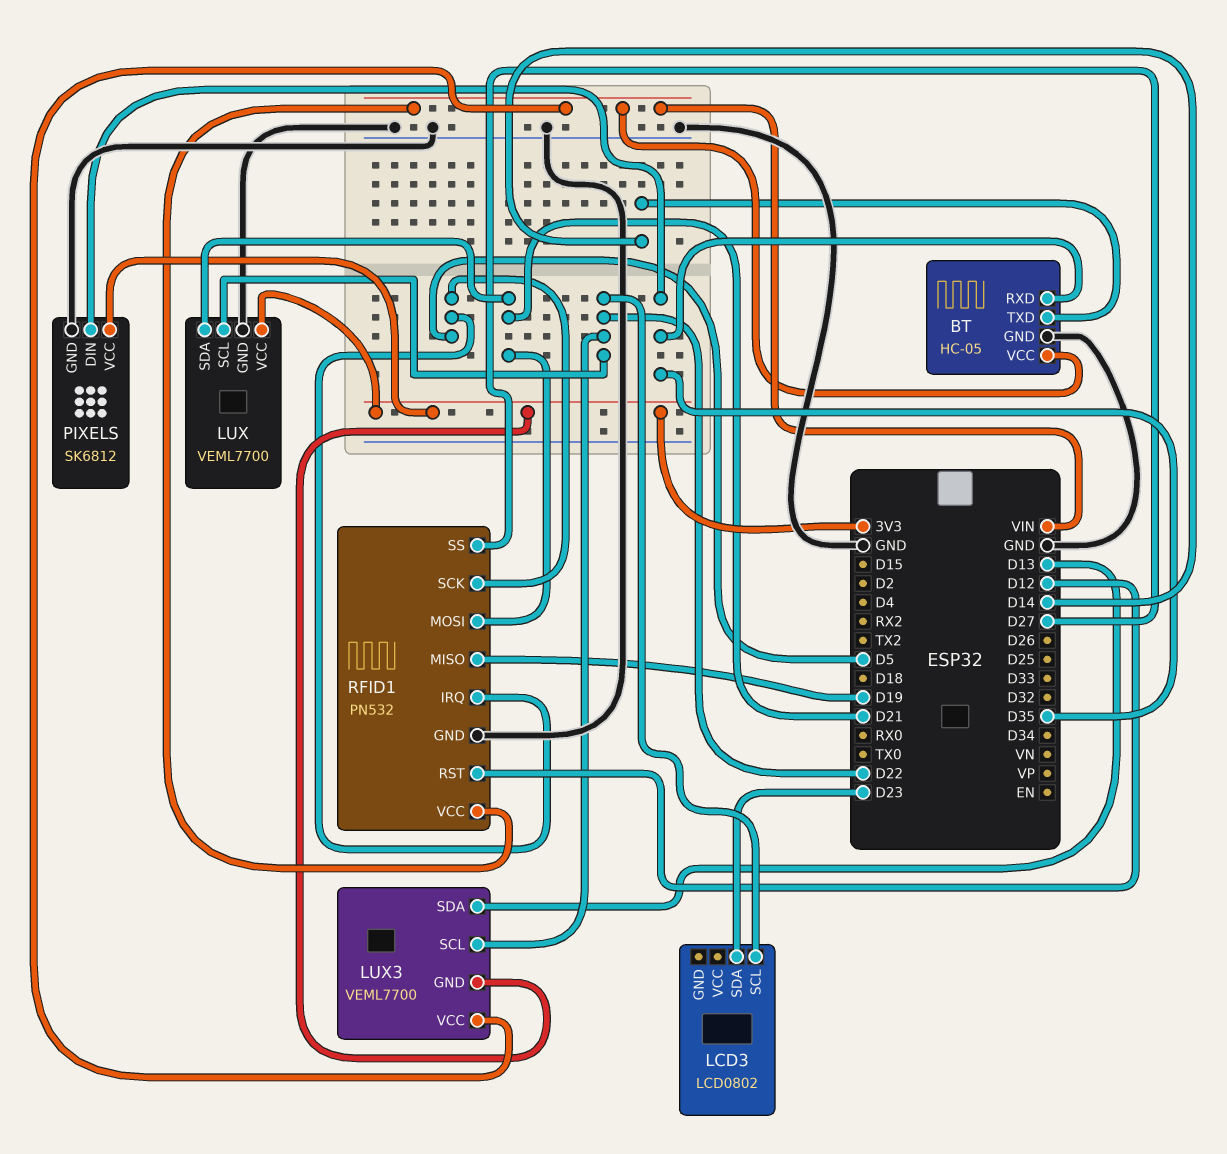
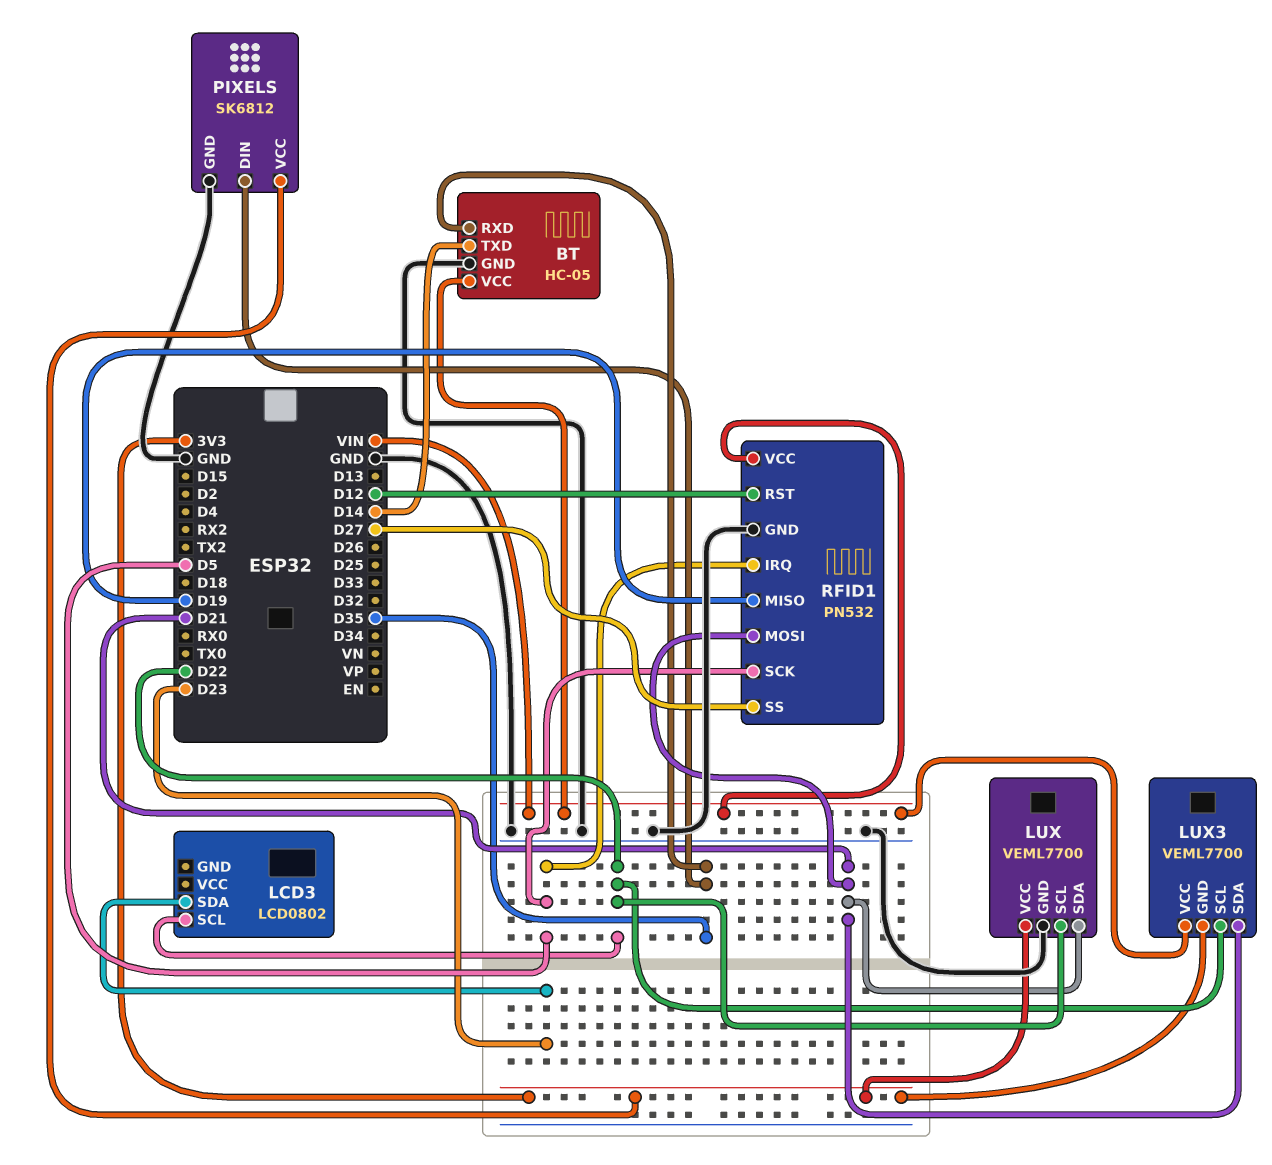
LUX3 pin SDA: D13 -> D21

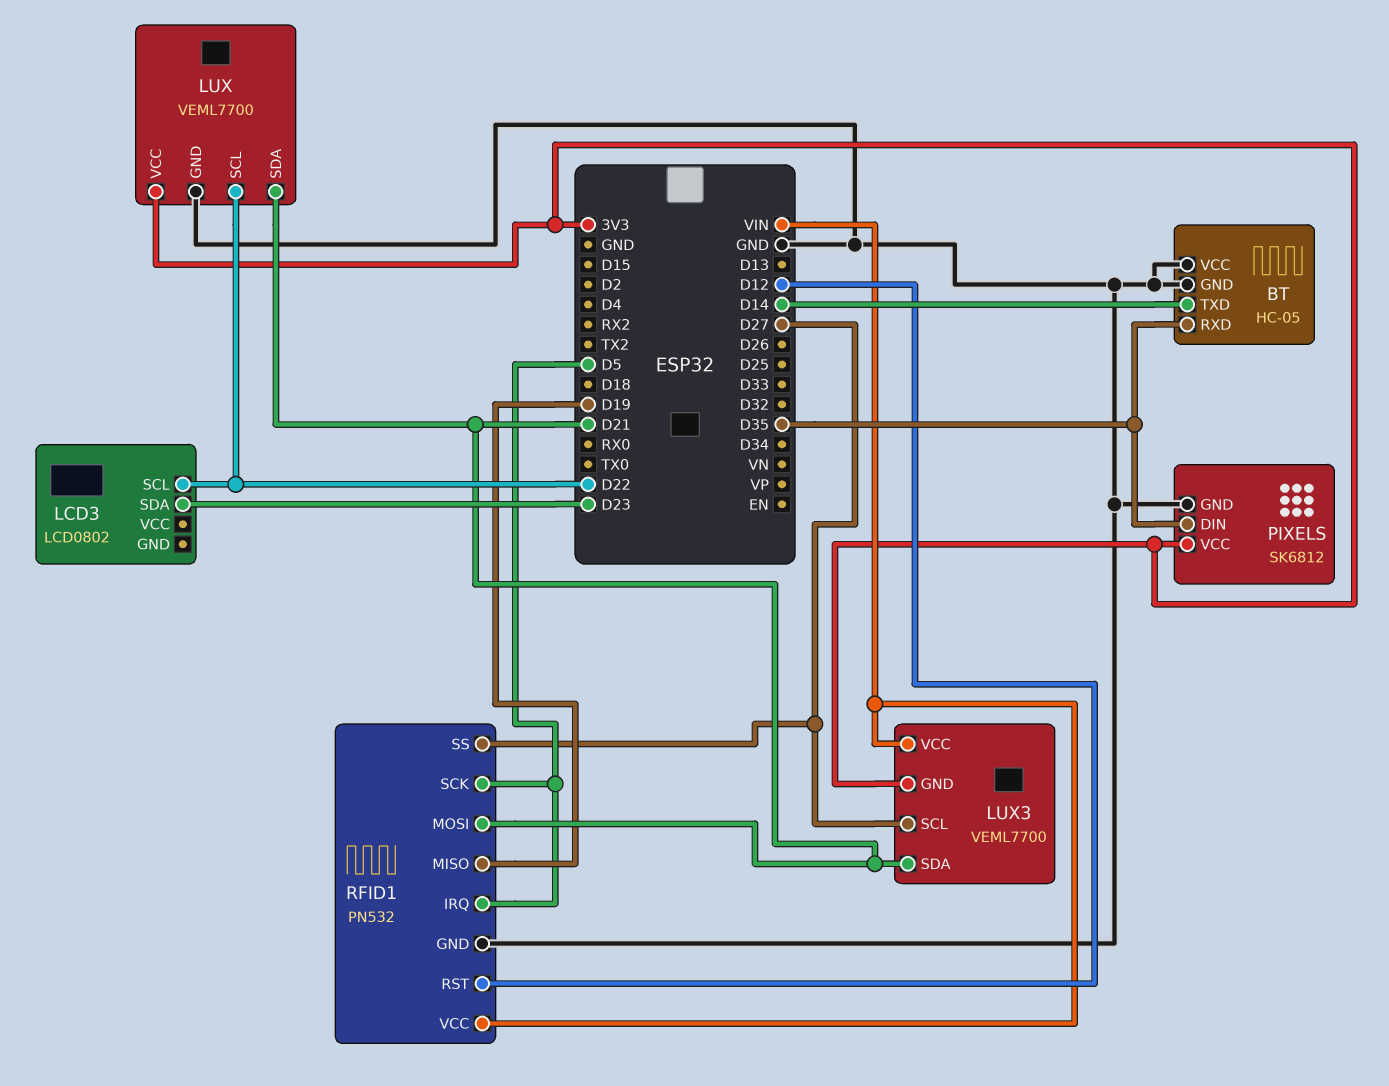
BT pin VCC: VIN -> GND
LUX3 pin SCL: D22 -> D27

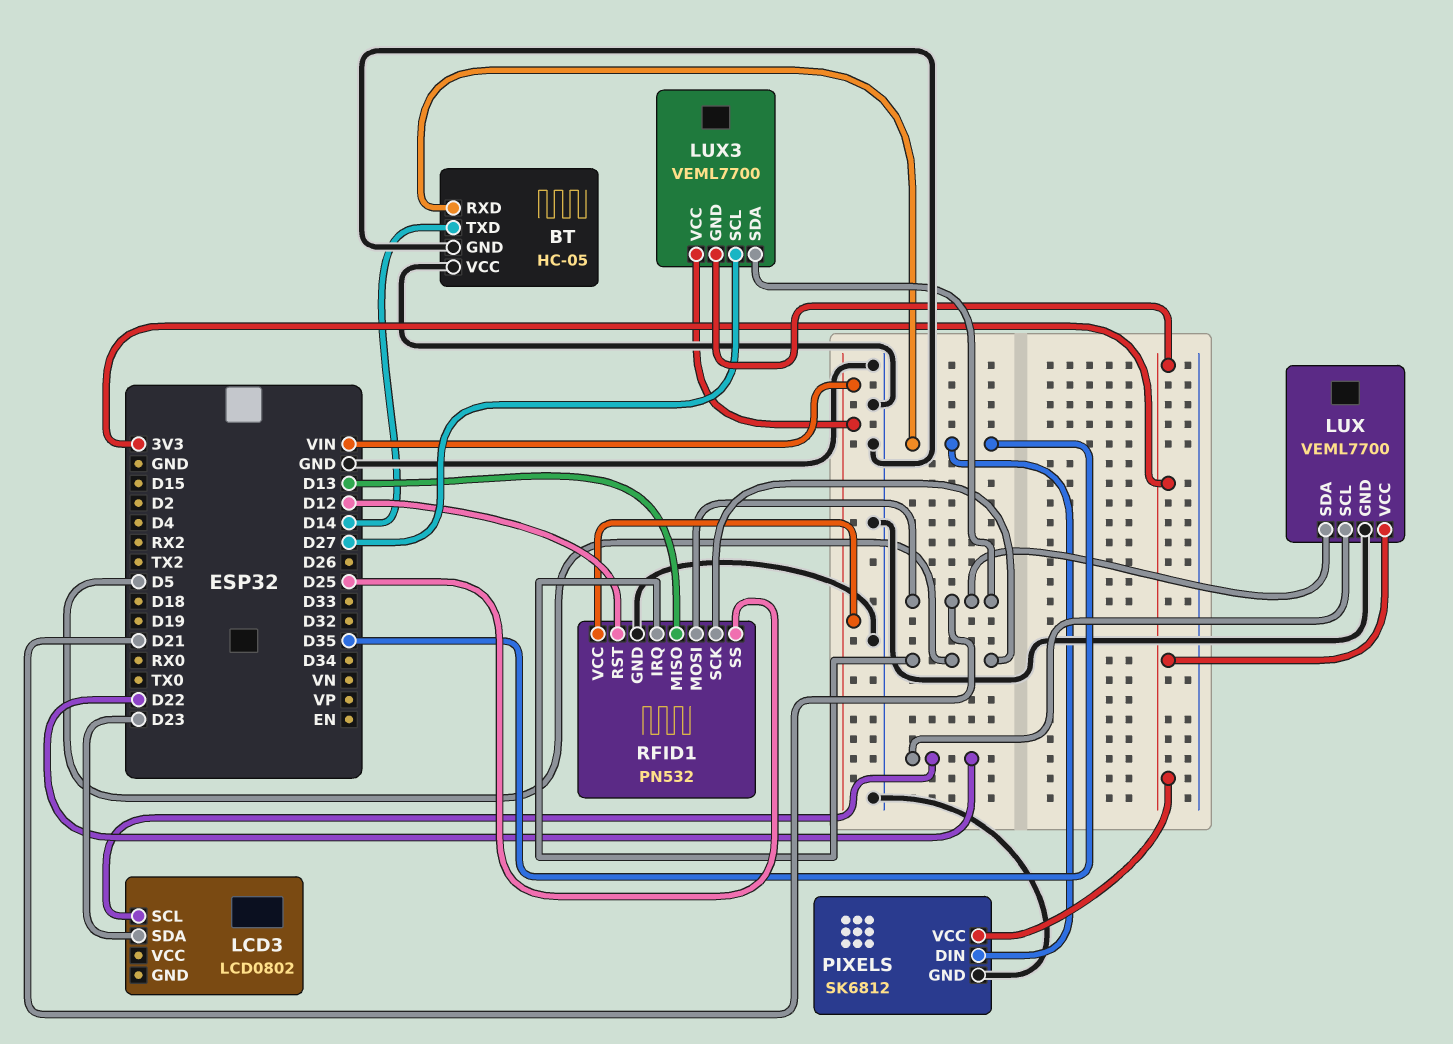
RFID1 pin MISO: D19 -> D13
RFID1 pin SS: D27 -> D25

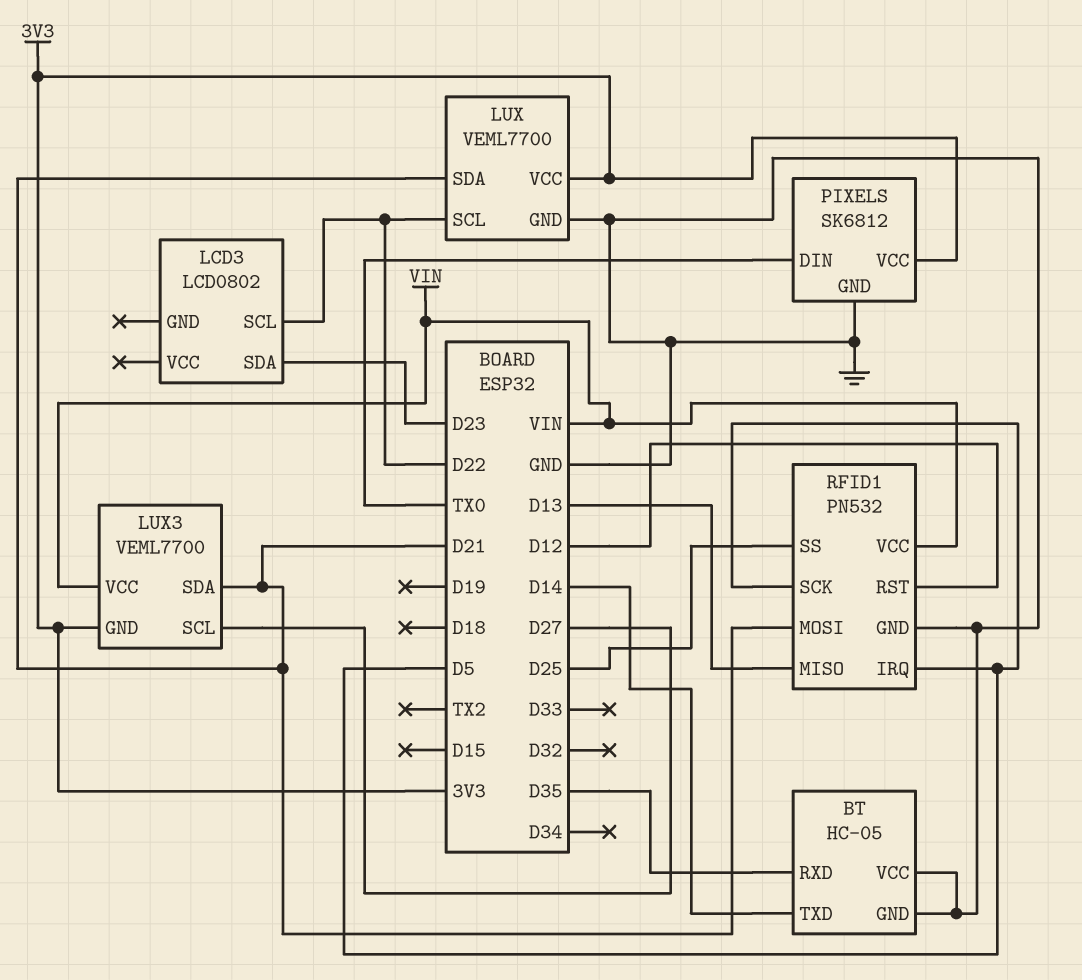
PIXELS pin DIN: D35 -> TX0

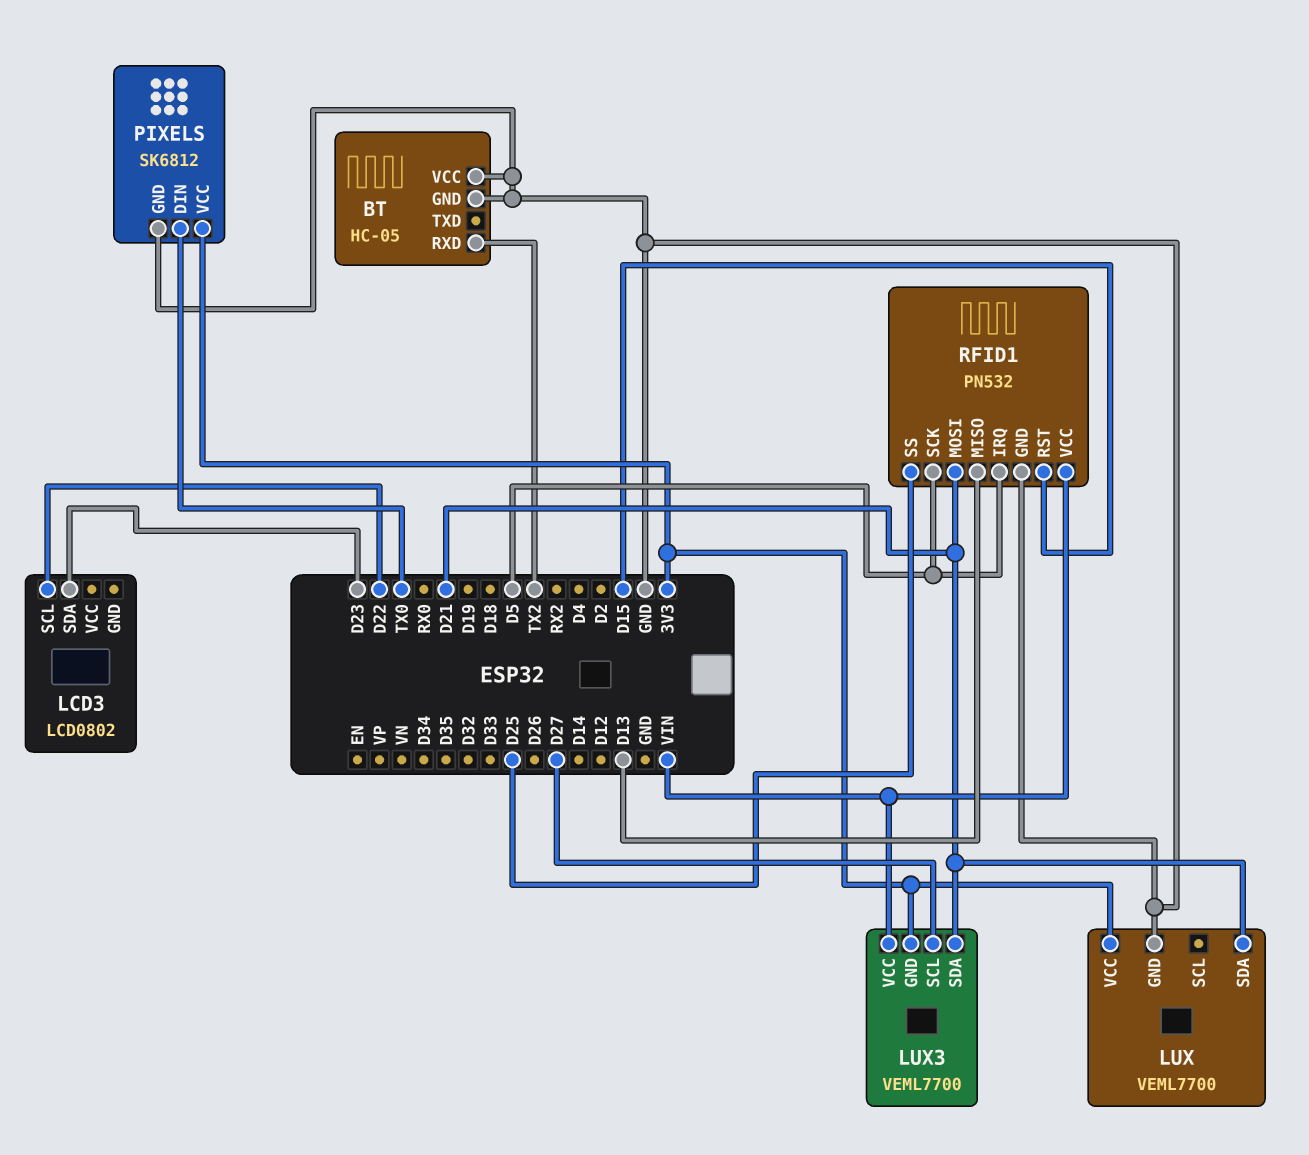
BT pin RXD: D35 -> TX2
BT pin TXD: D14 -> none
LUX pin SCL: D22 -> none
RFID1 pin RST: D12 -> D15

